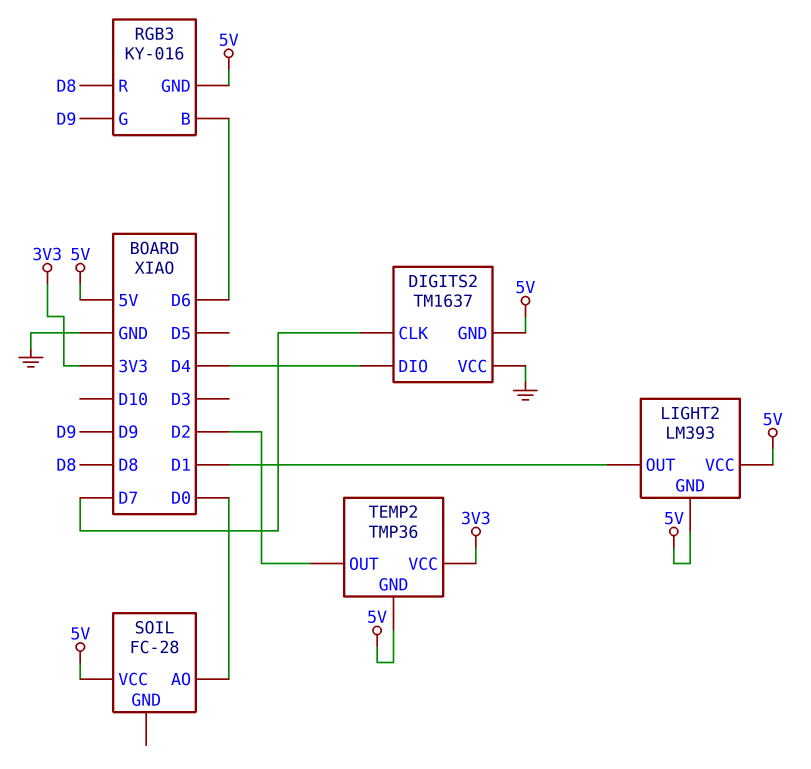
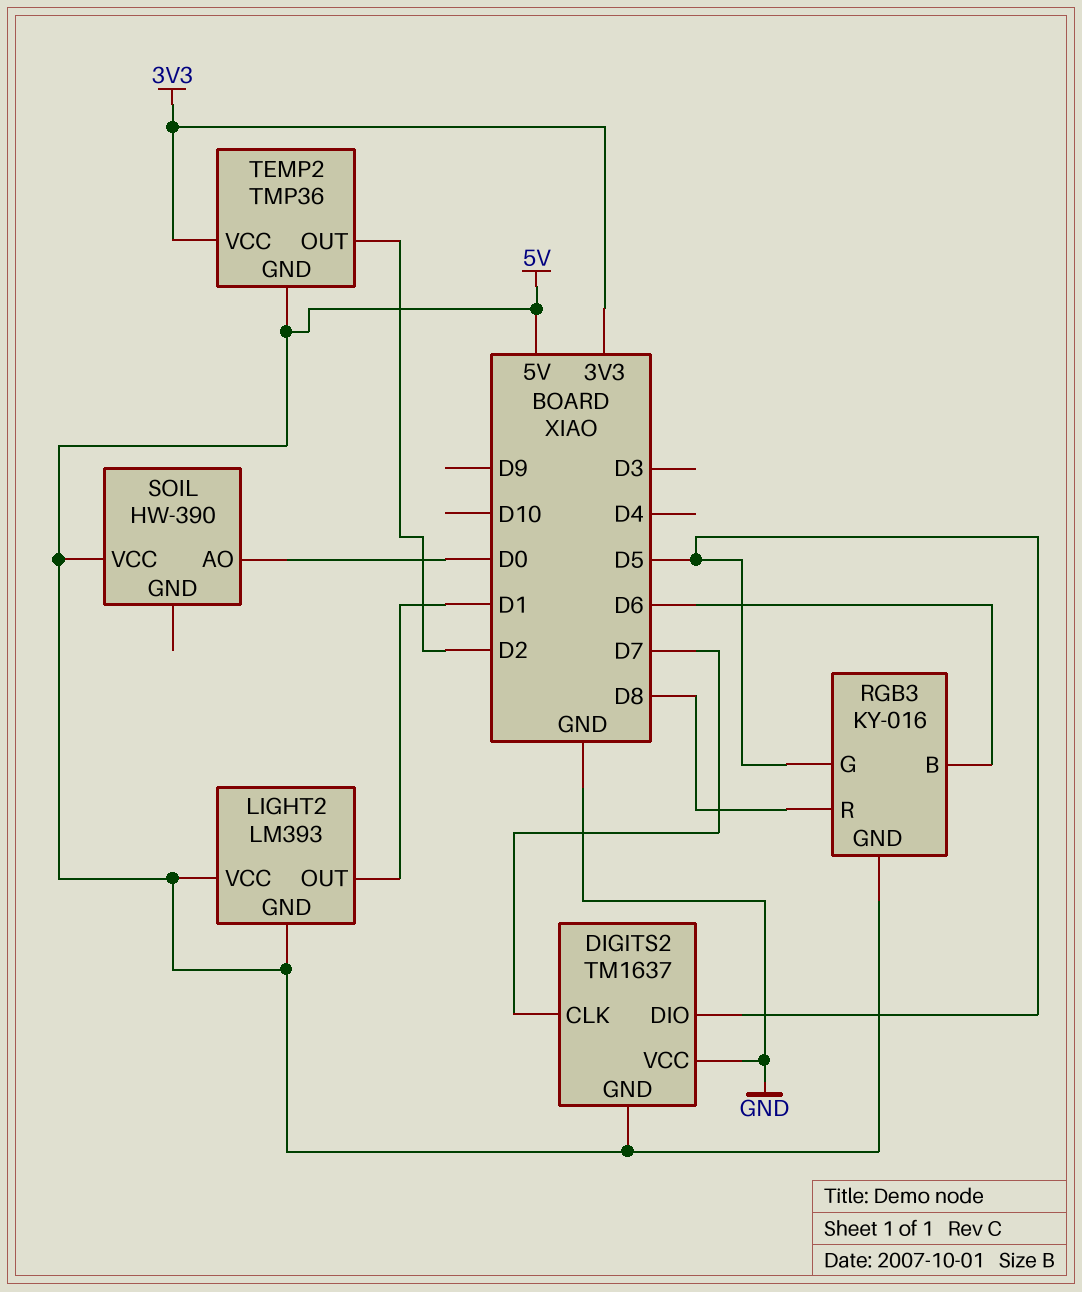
DIGITS2 pin DIO: D4 -> D5
RGB3 pin G: D9 -> D5
SOIL: FC-28 -> HW-390

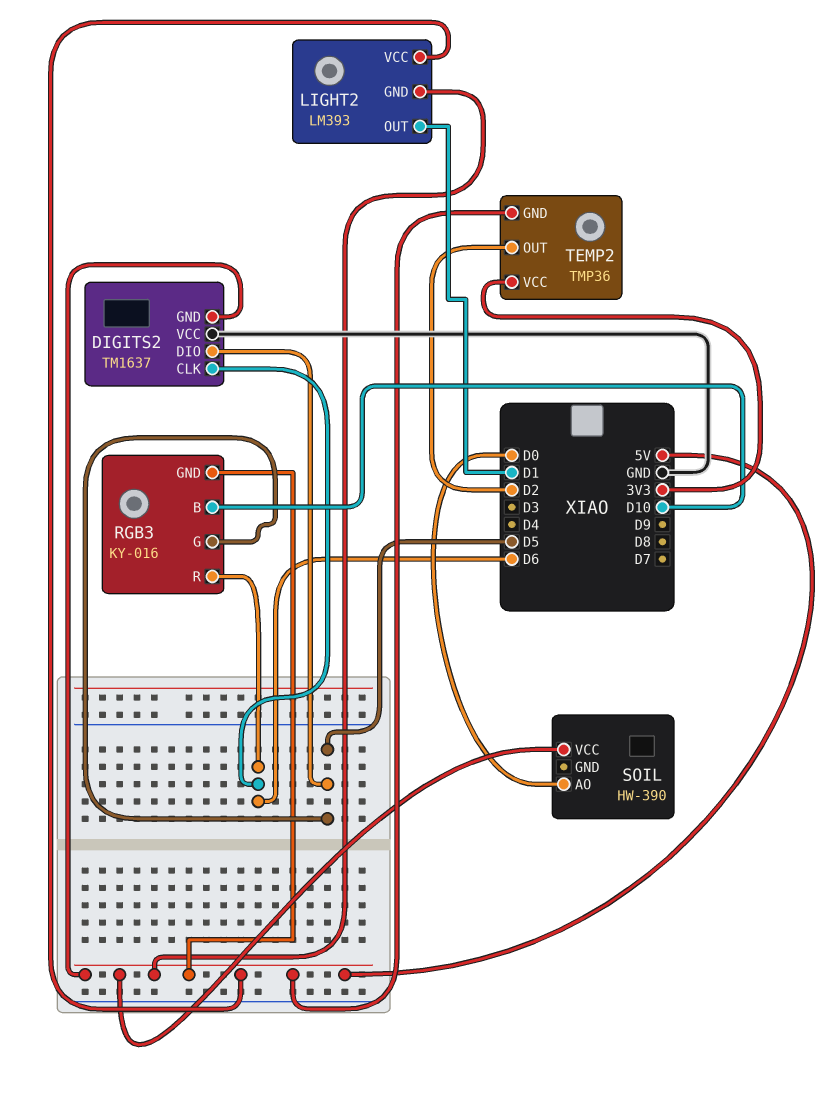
DIGITS2 pin CLK: D7 -> D6
RGB3 pin B: D6 -> D10
RGB3 pin R: D8 -> D6

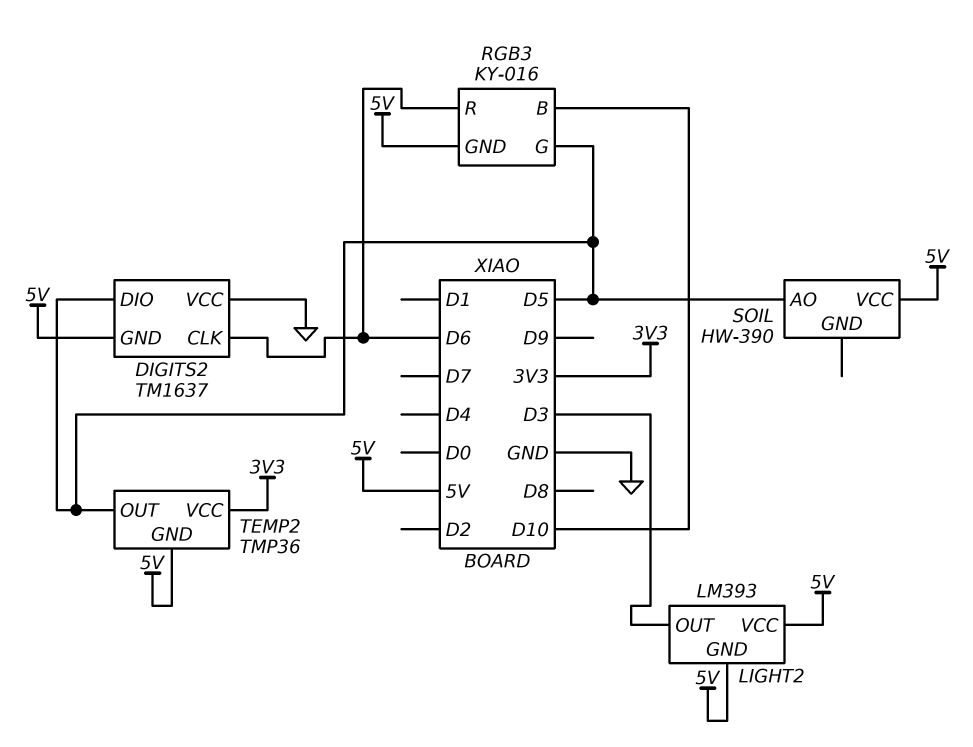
LIGHT2 pin OUT: D1 -> D3
SOIL pin AO: D0 -> D5
TEMP2 pin OUT: D2 -> D5

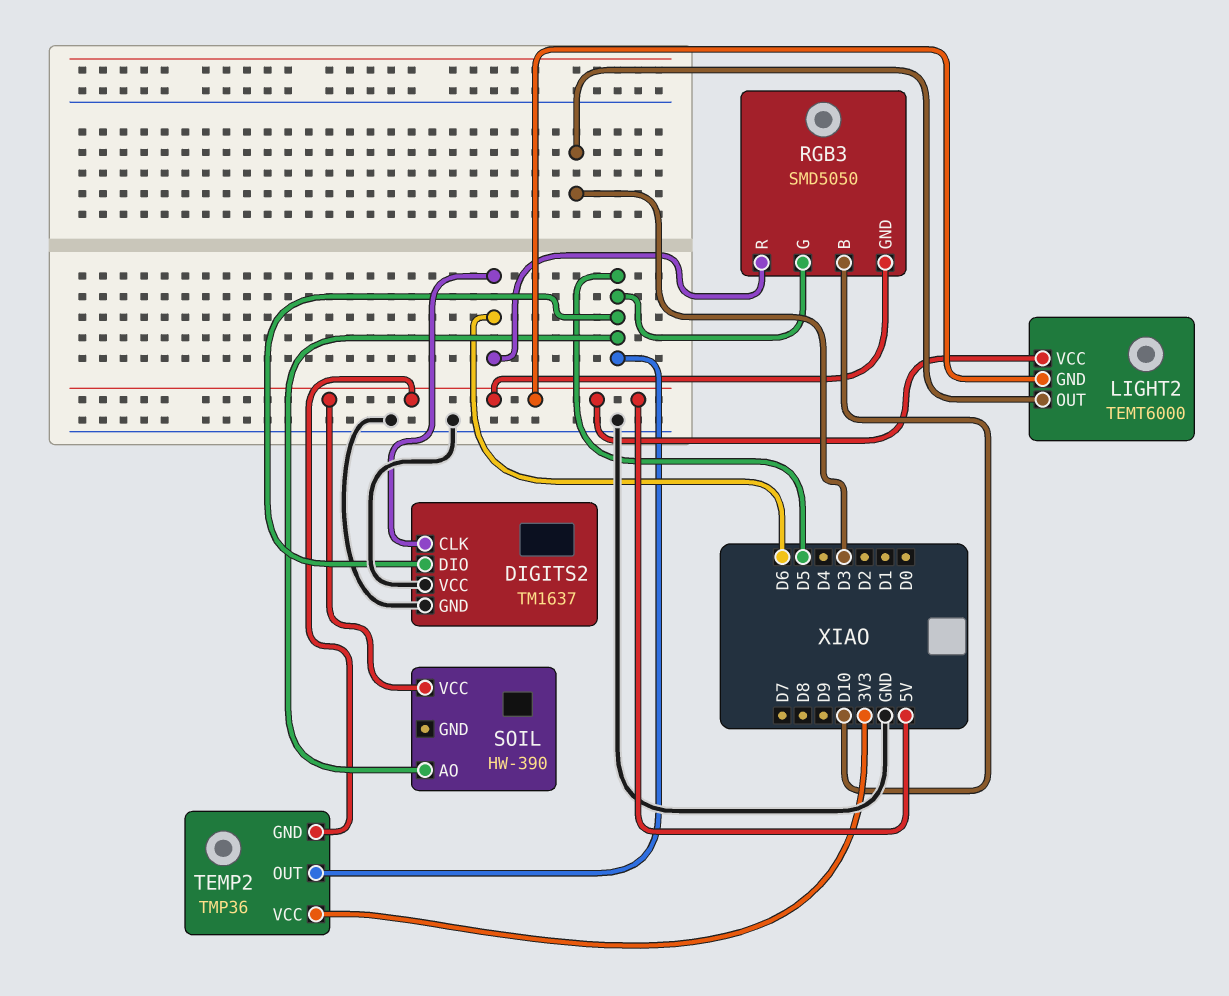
DIGITS2 pin GND: 5V -> GND
LIGHT2: LM393 -> TEMT6000
RGB3: KY-016 -> SMD5050

